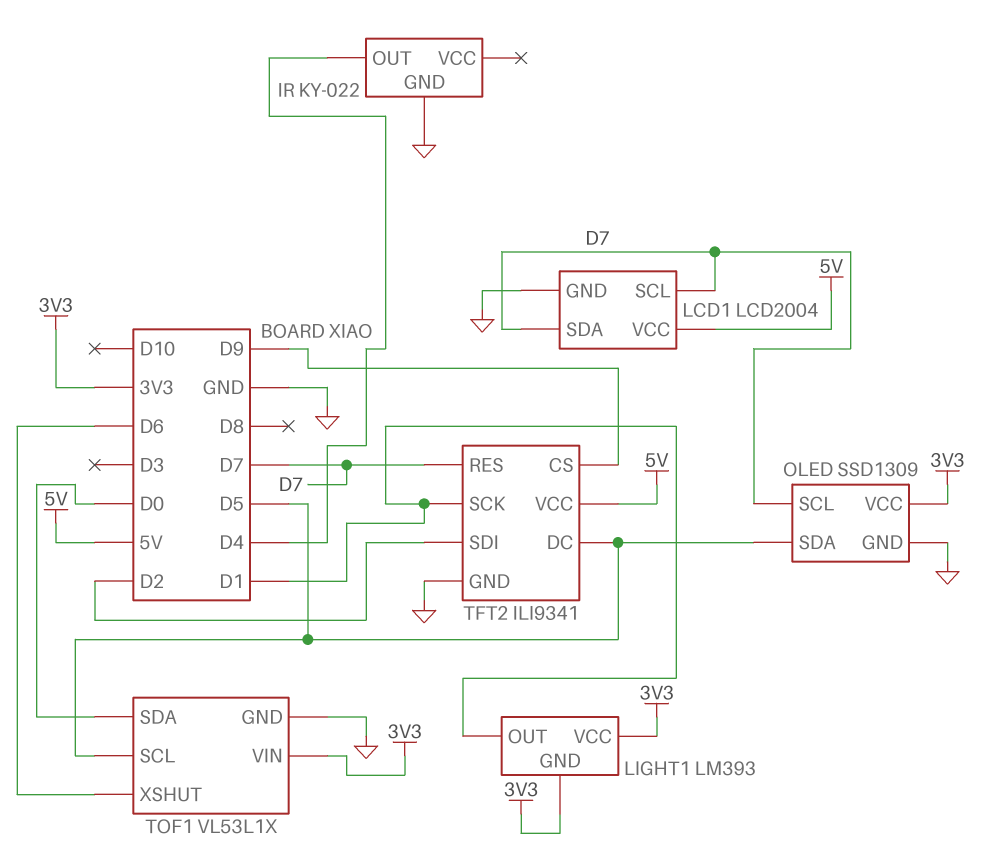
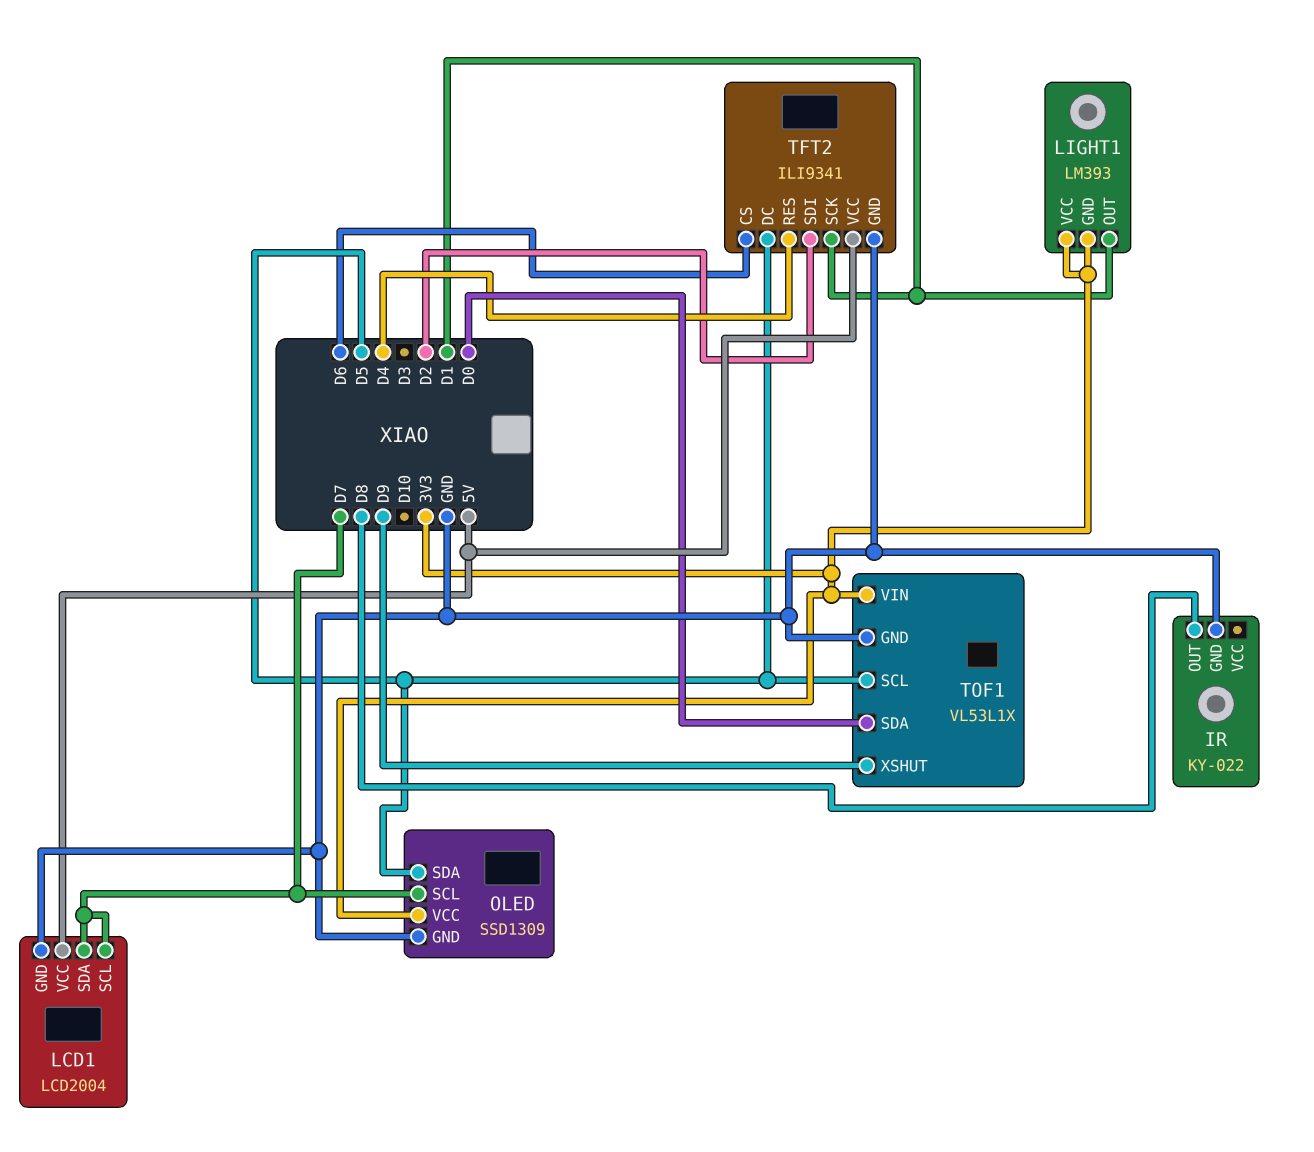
IR pin OUT: D4 -> D8
TFT2 pin CS: D9 -> D6
TFT2 pin RES: D7 -> D4
TOF1 pin XSHUT: D6 -> D9

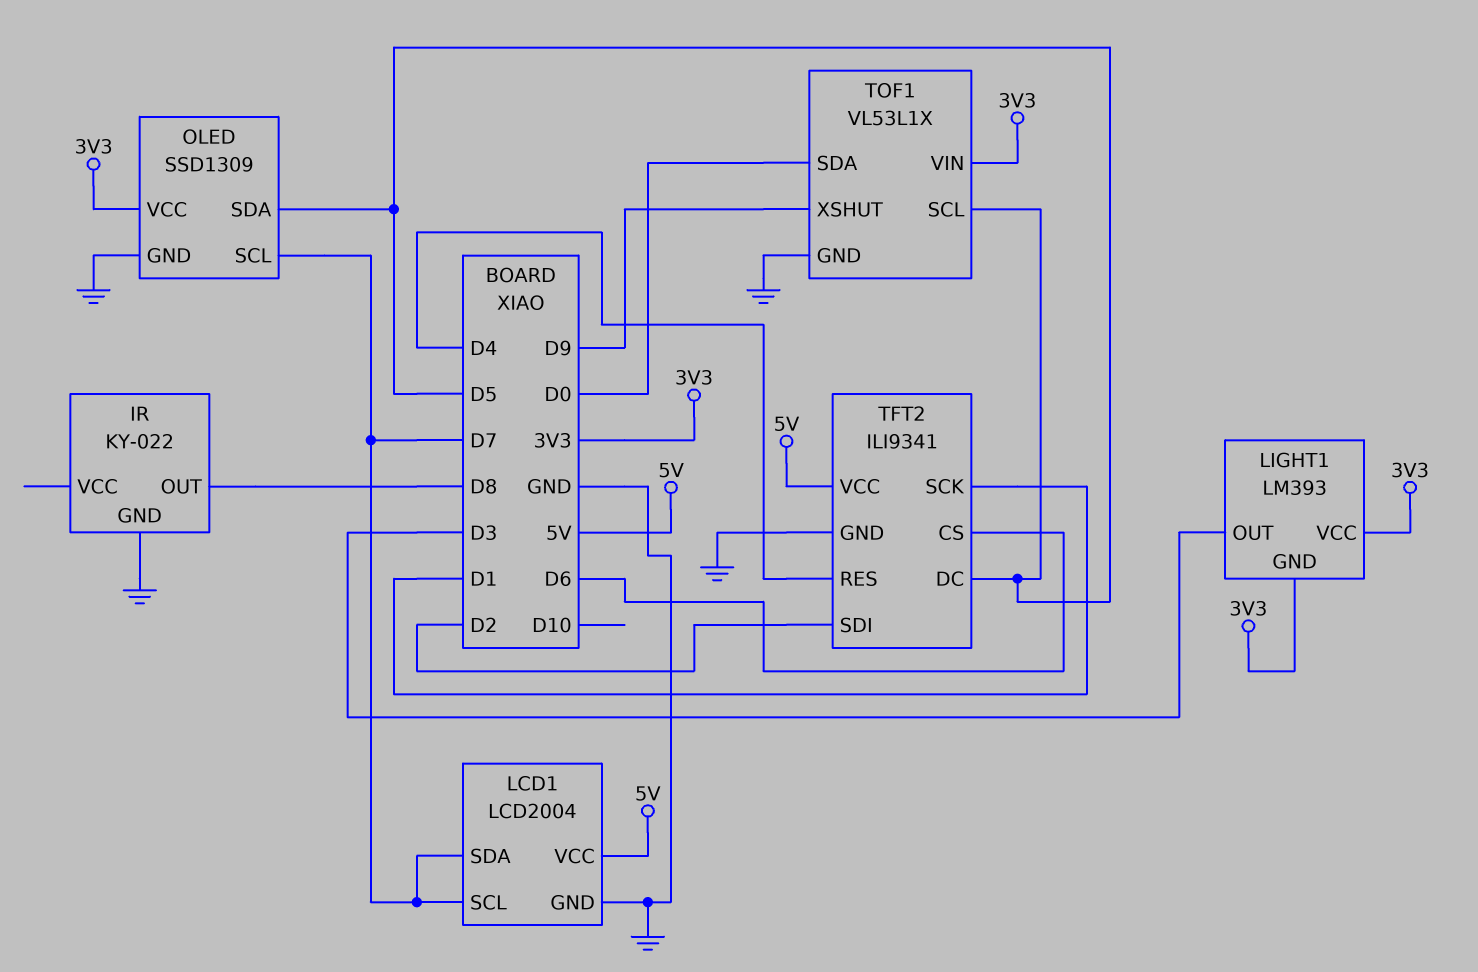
LIGHT1 pin OUT: D1 -> D3

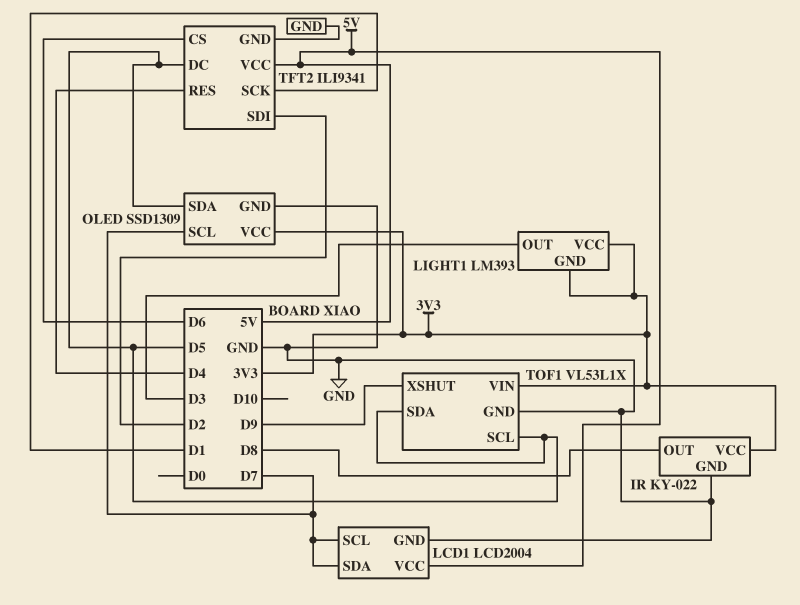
IR pin VCC: none -> 3V3
TOF1 pin SDA: D0 -> D5

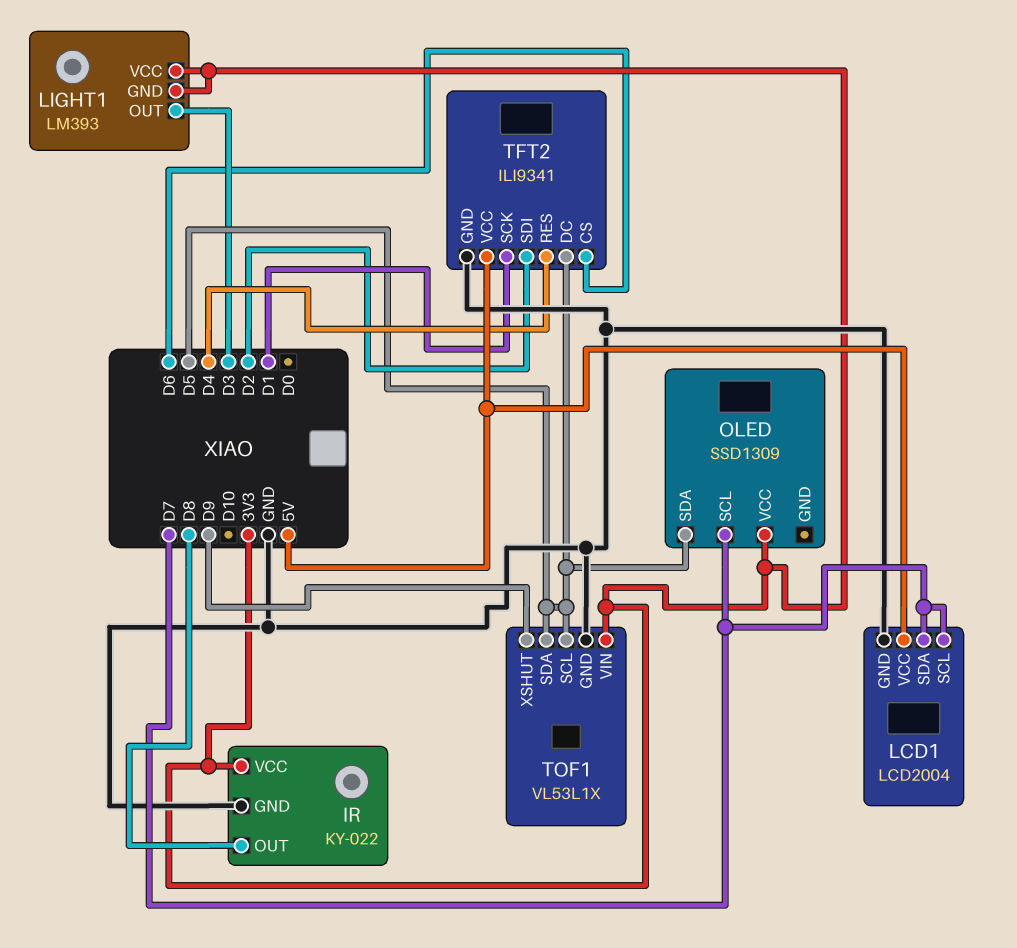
OLED pin GND: GND -> none

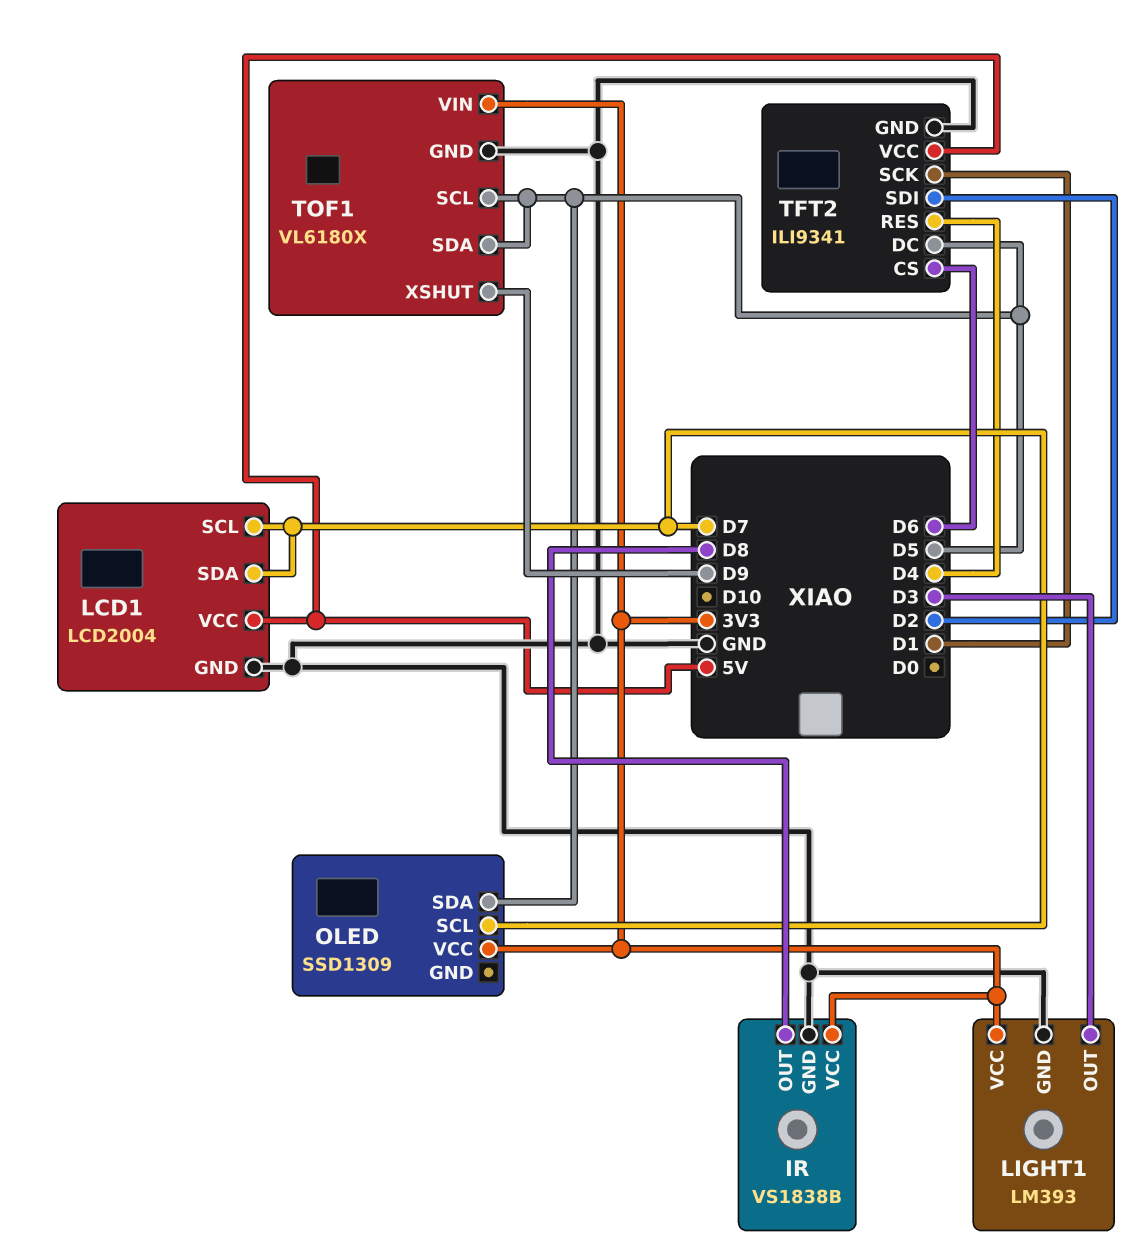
IR: KY-022 -> VS1838B
LIGHT1 pin GND: 3V3 -> GND
TOF1: VL53L1X -> VL6180X

